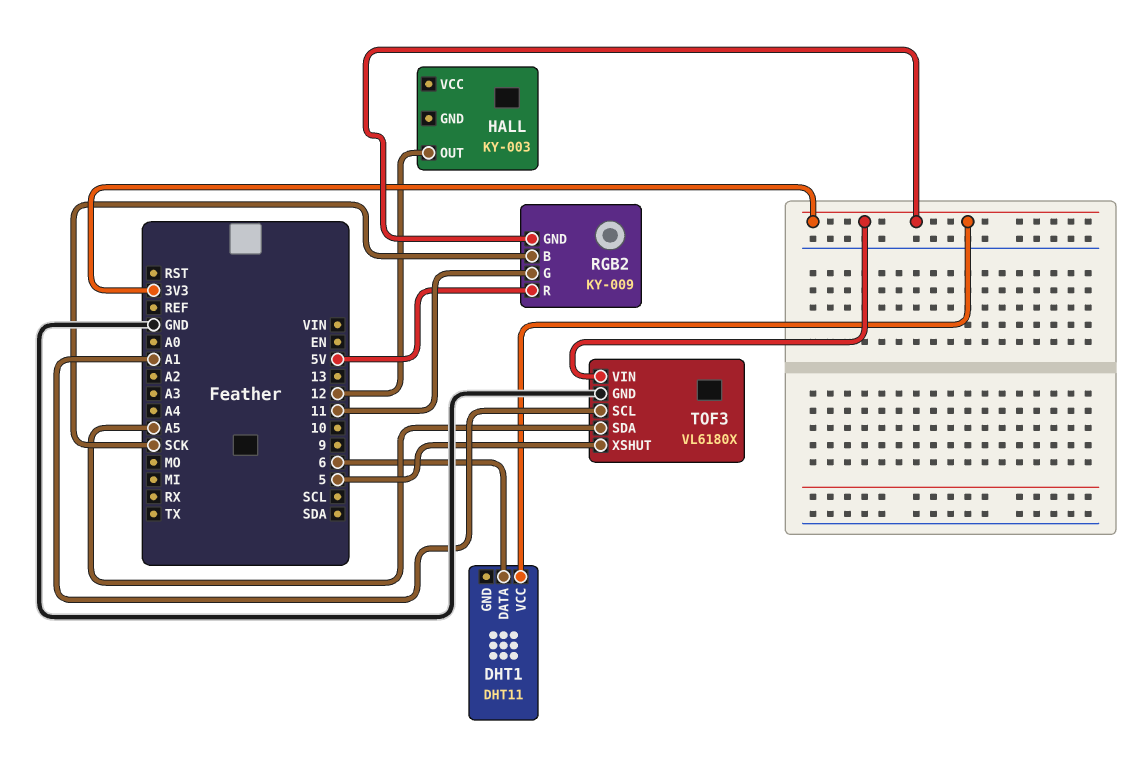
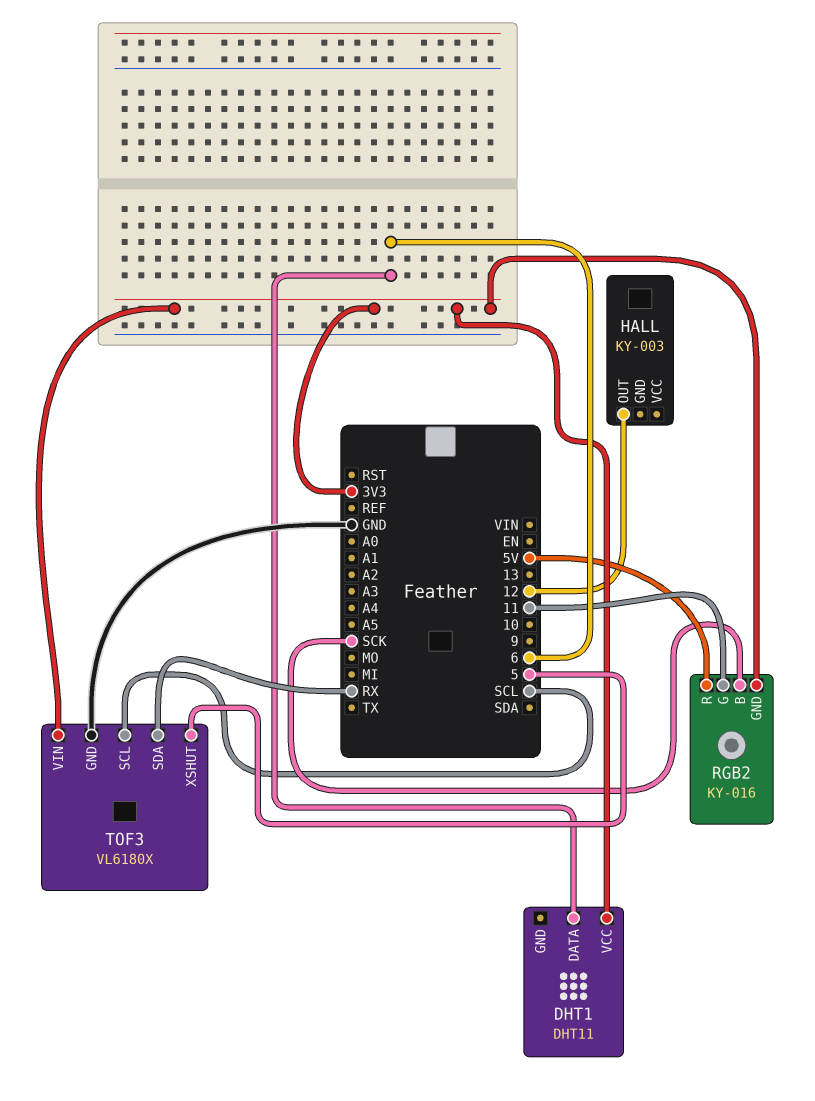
RGB2: KY-009 -> KY-016
TOF3 pin SCL: A1 -> SCL
TOF3 pin SDA: A5 -> RX

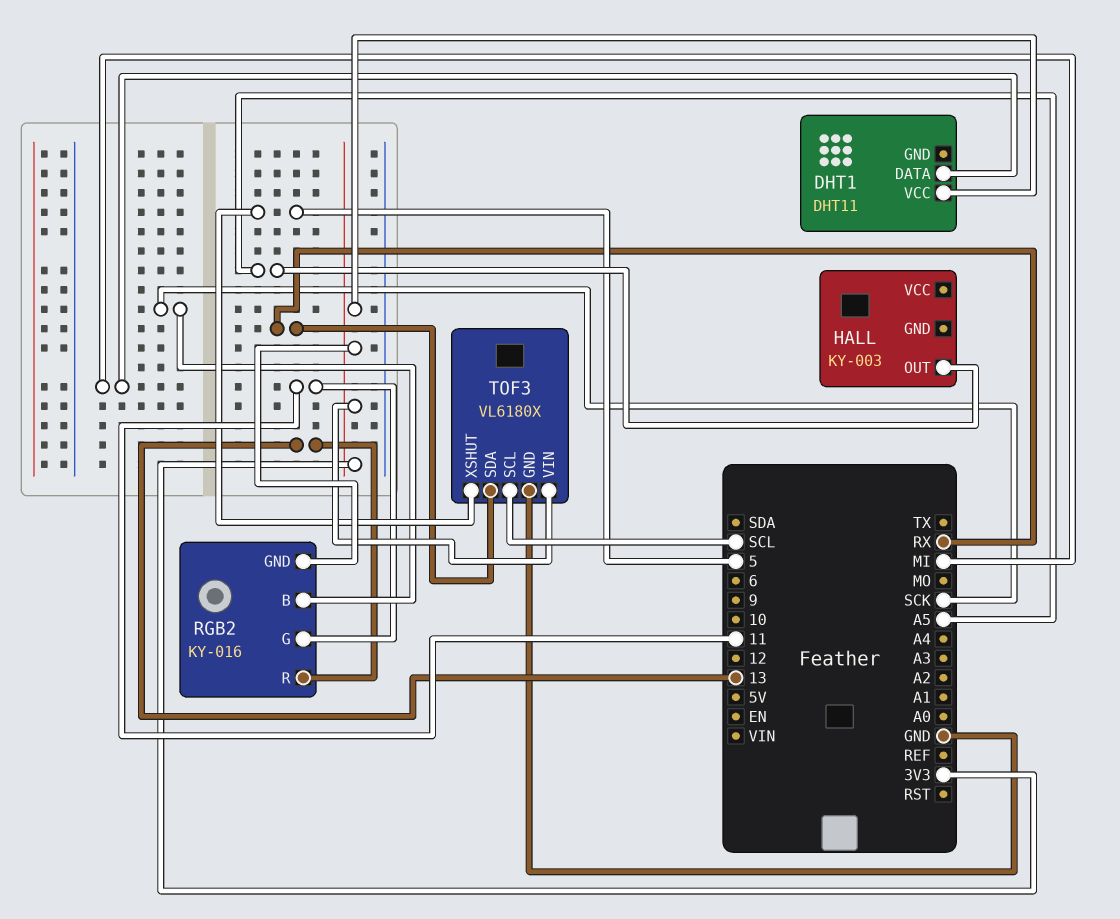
DHT1 pin DATA: 6 -> MI
HALL pin OUT: 12 -> A5
RGB2 pin R: 5V -> 13

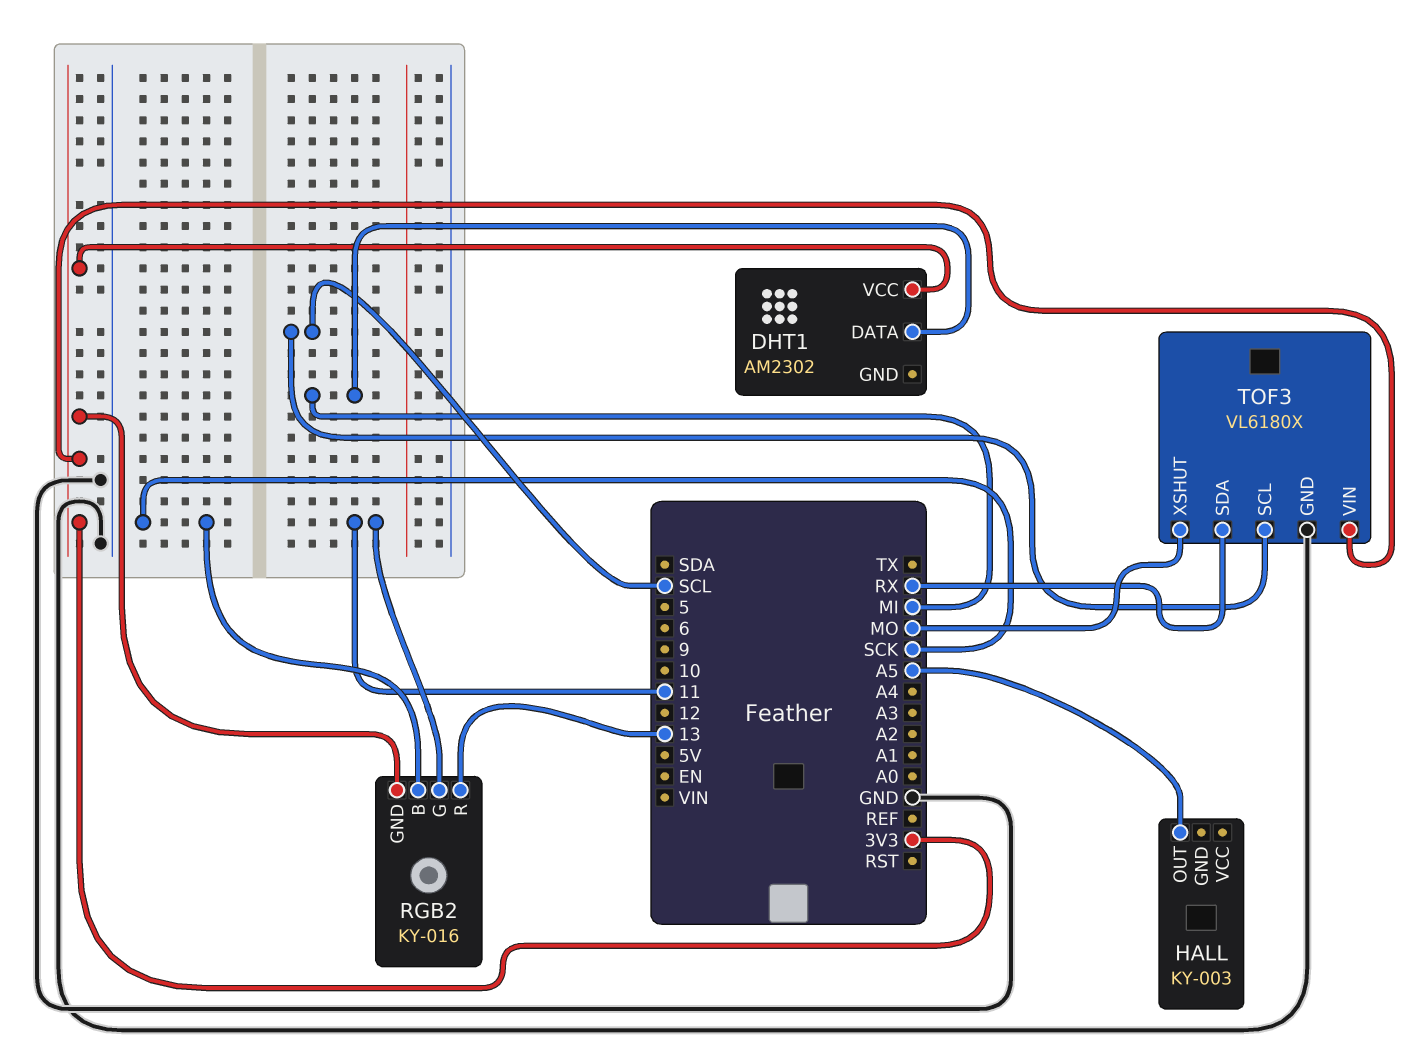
DHT1: DHT11 -> AM2302
TOF3 pin XSHUT: 5 -> MO

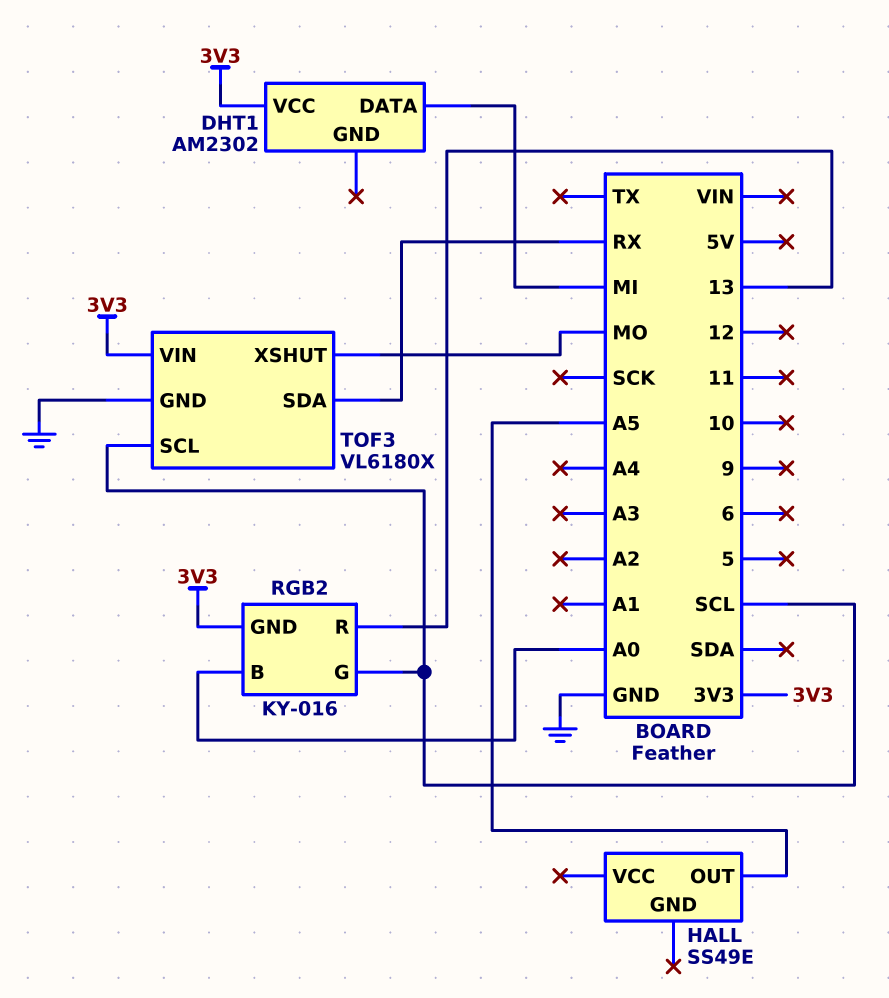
HALL: KY-003 -> SS49E
RGB2 pin B: SCK -> A0
RGB2 pin G: 11 -> SCL

